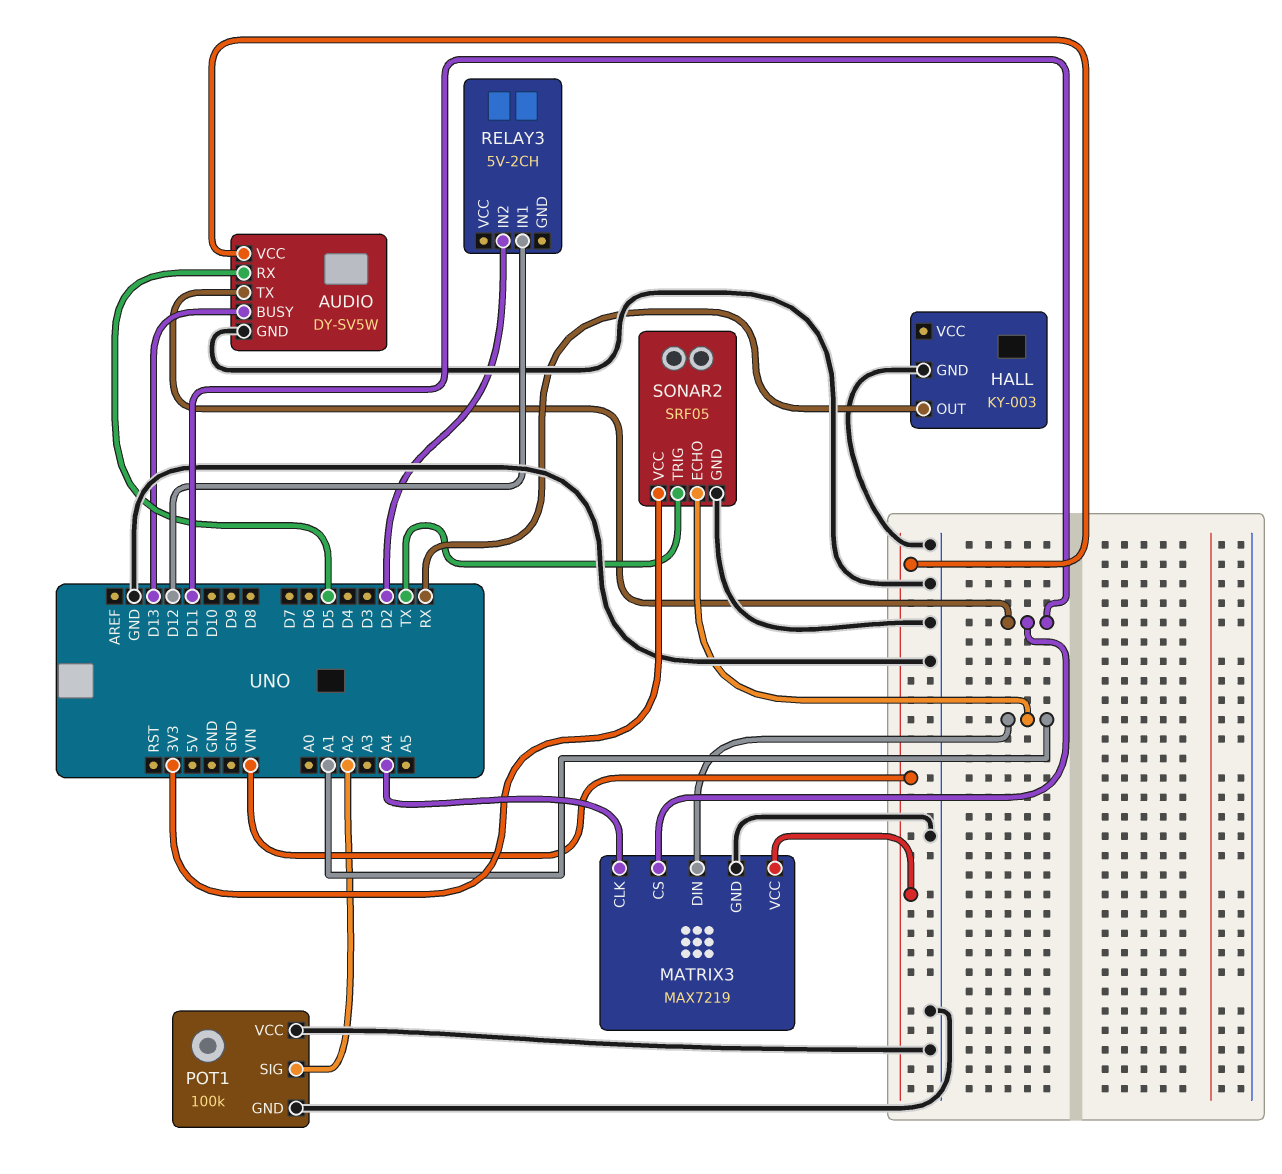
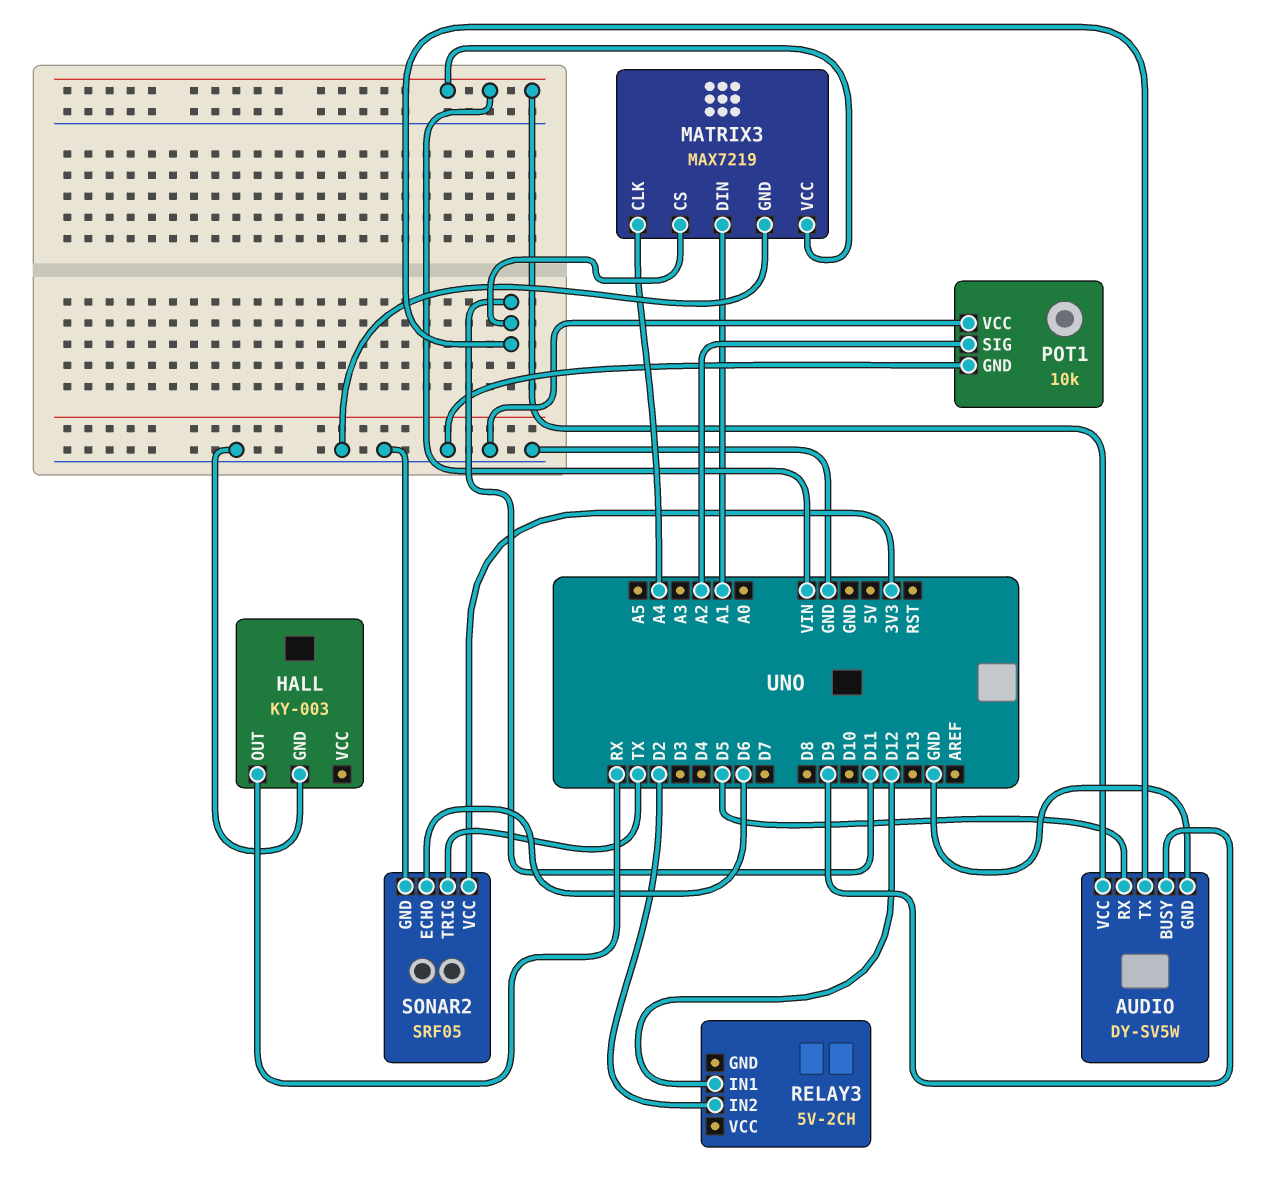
AUDIO pin BUSY: D13 -> D9
POT1: 100k -> 10k
SONAR2 pin ECHO: A1 -> D6

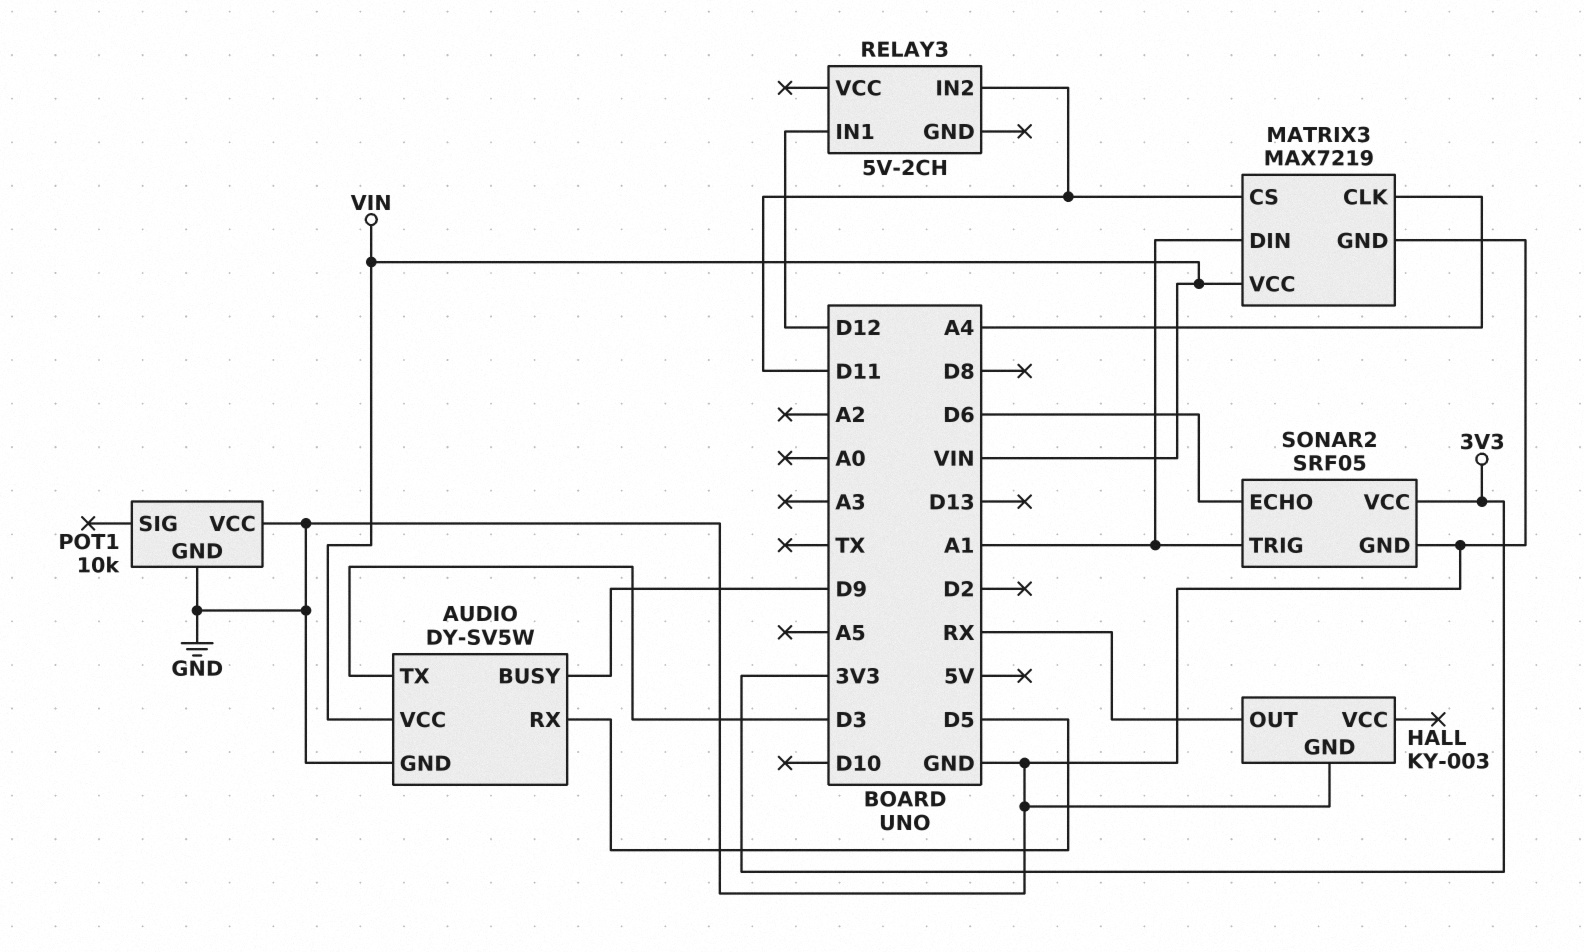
AUDIO pin TX: D11 -> D3
POT1 pin SIG: A2 -> none
RELAY3 pin IN2: D2 -> D11
SONAR2 pin TRIG: TX -> A1

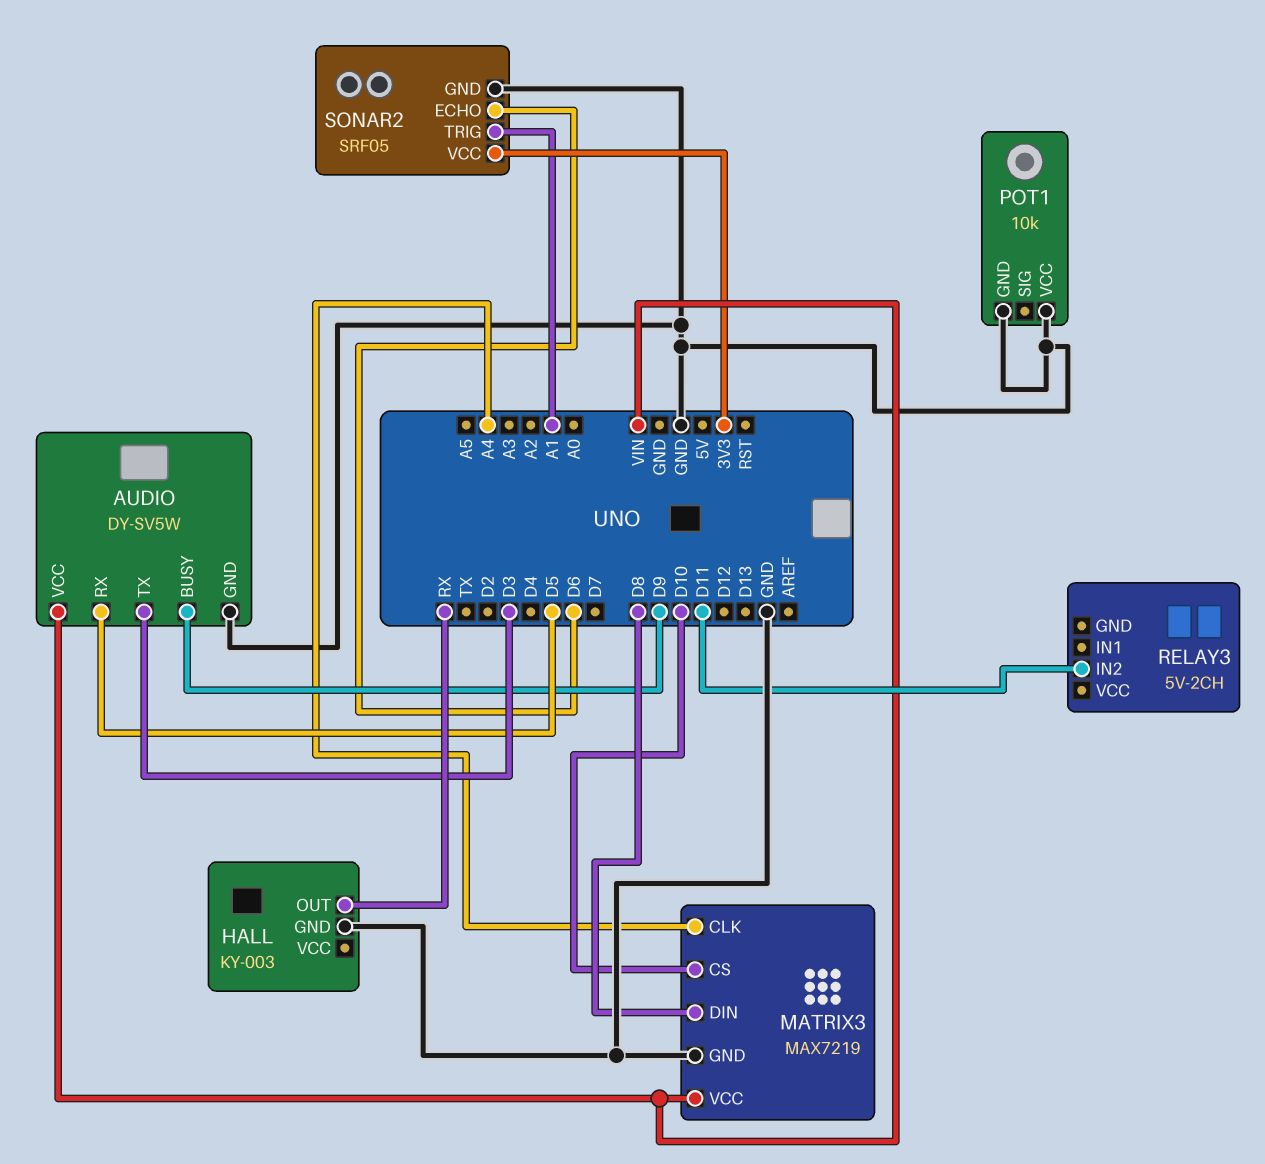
MATRIX3 pin CS: D11 -> D10
MATRIX3 pin DIN: A1 -> D8
RELAY3 pin IN1: D12 -> none

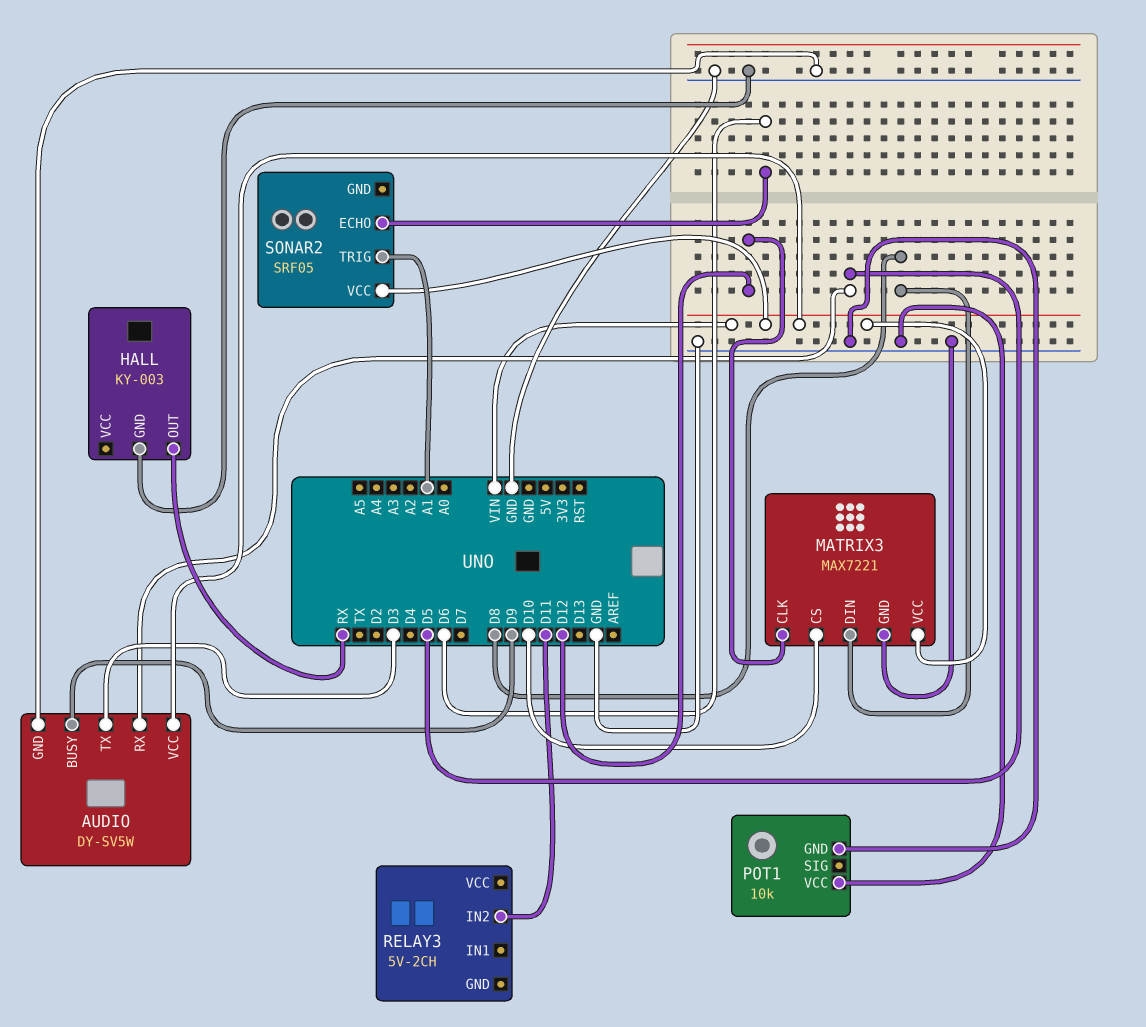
MATRIX3: MAX7219 -> MAX7221
MATRIX3 pin CLK: A4 -> D12
SONAR2 pin GND: GND -> none
SONAR2 pin VCC: 3V3 -> VIN

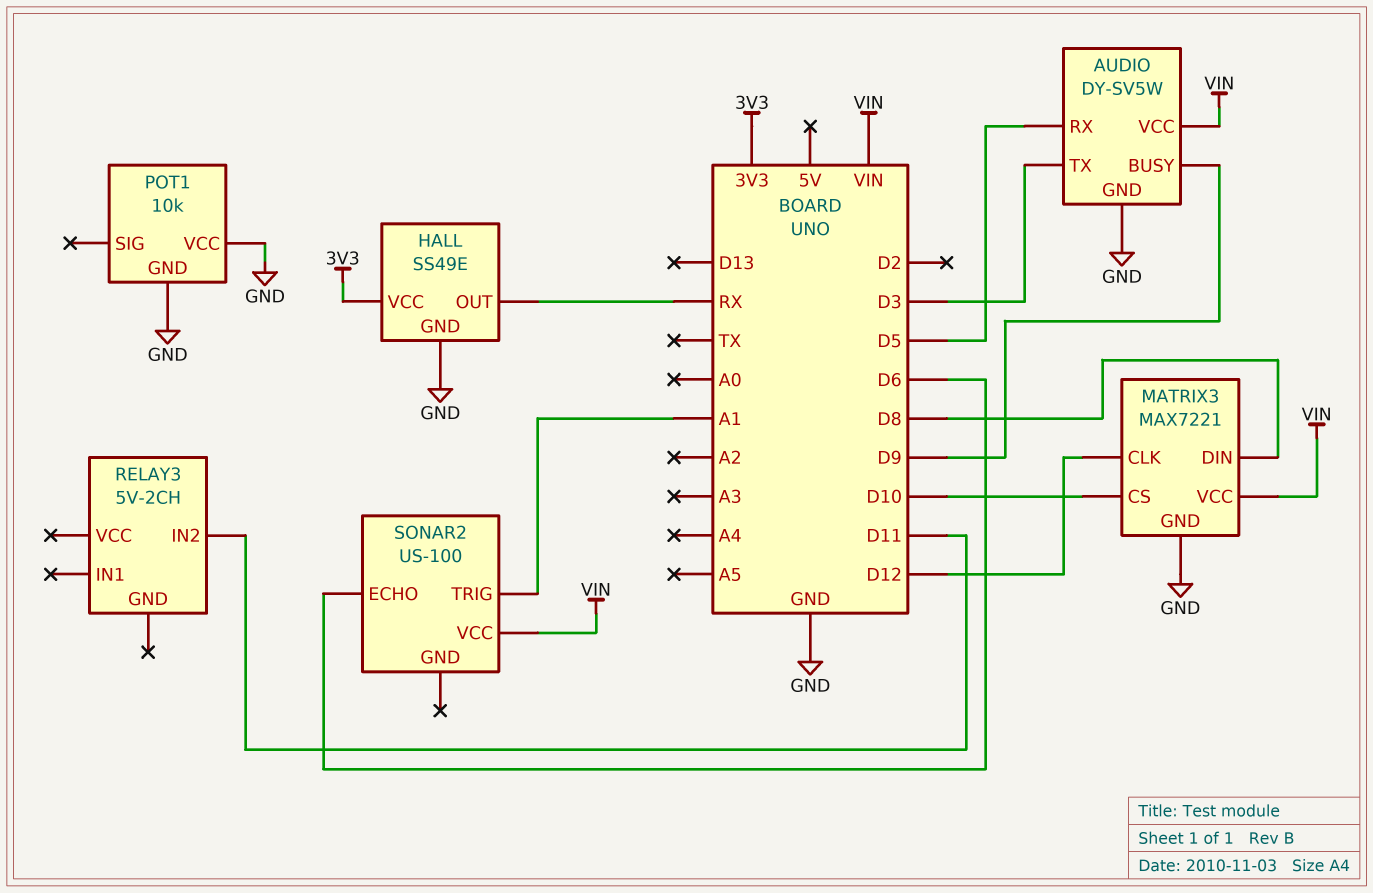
HALL: KY-003 -> SS49E
HALL pin VCC: none -> 3V3
SONAR2: SRF05 -> US-100

